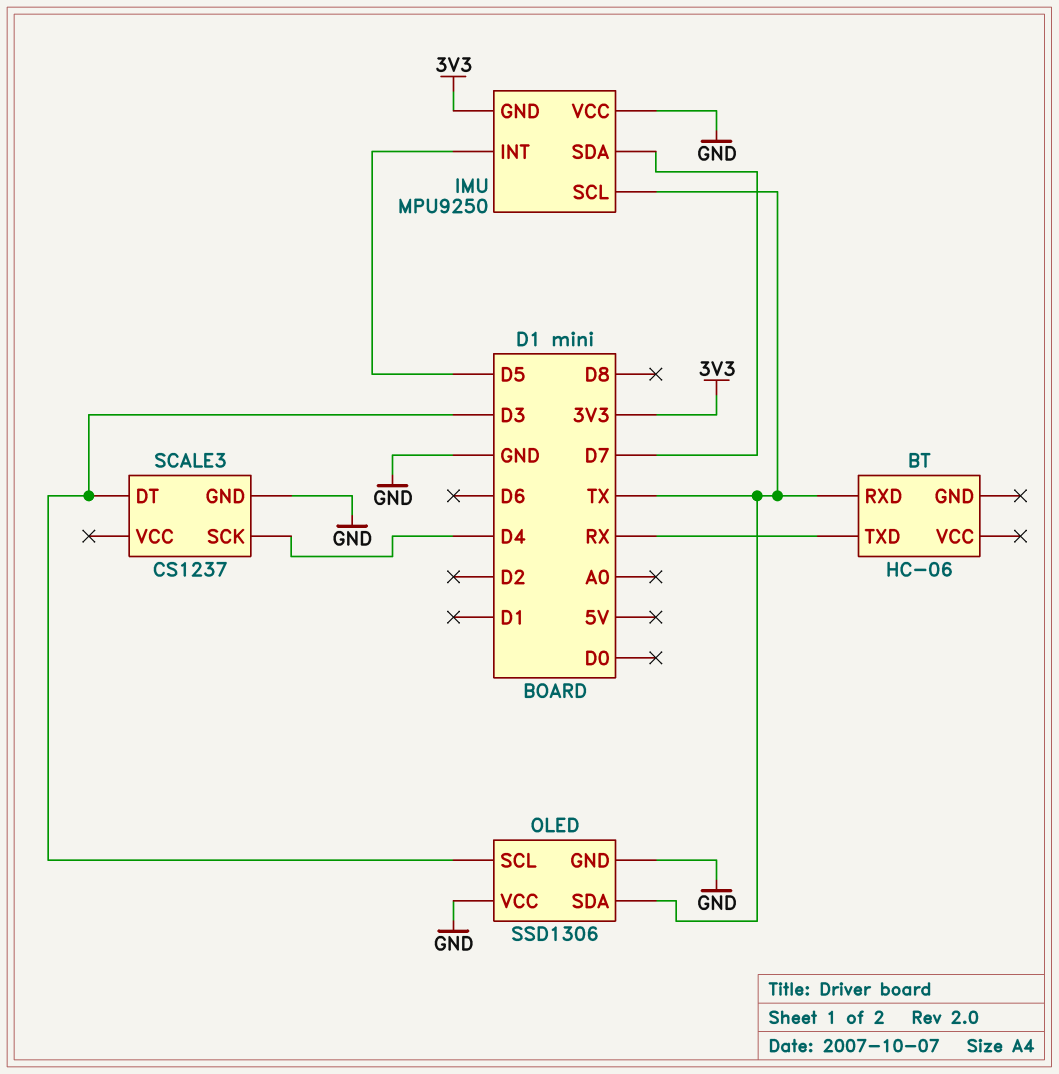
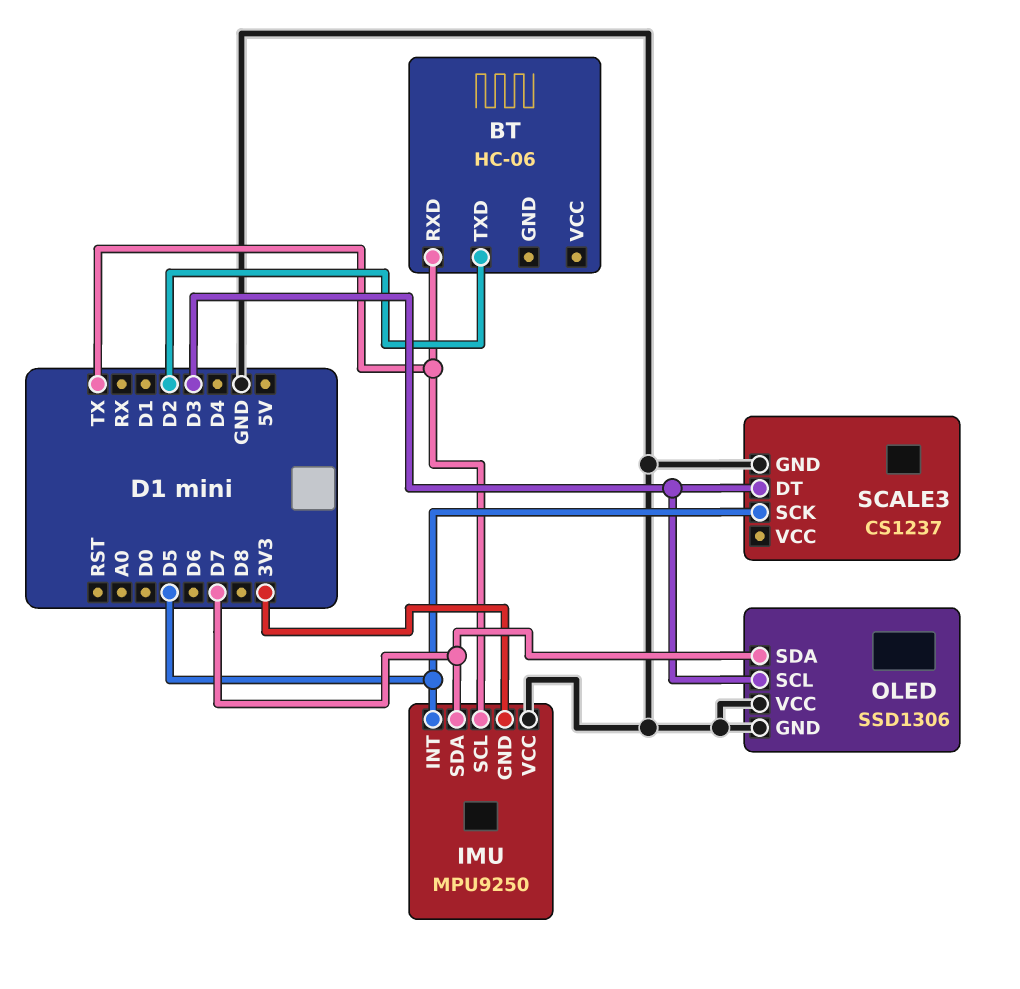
BT pin TXD: RX -> D2
OLED pin SDA: TX -> D7
SCALE3 pin SCK: D4 -> D5

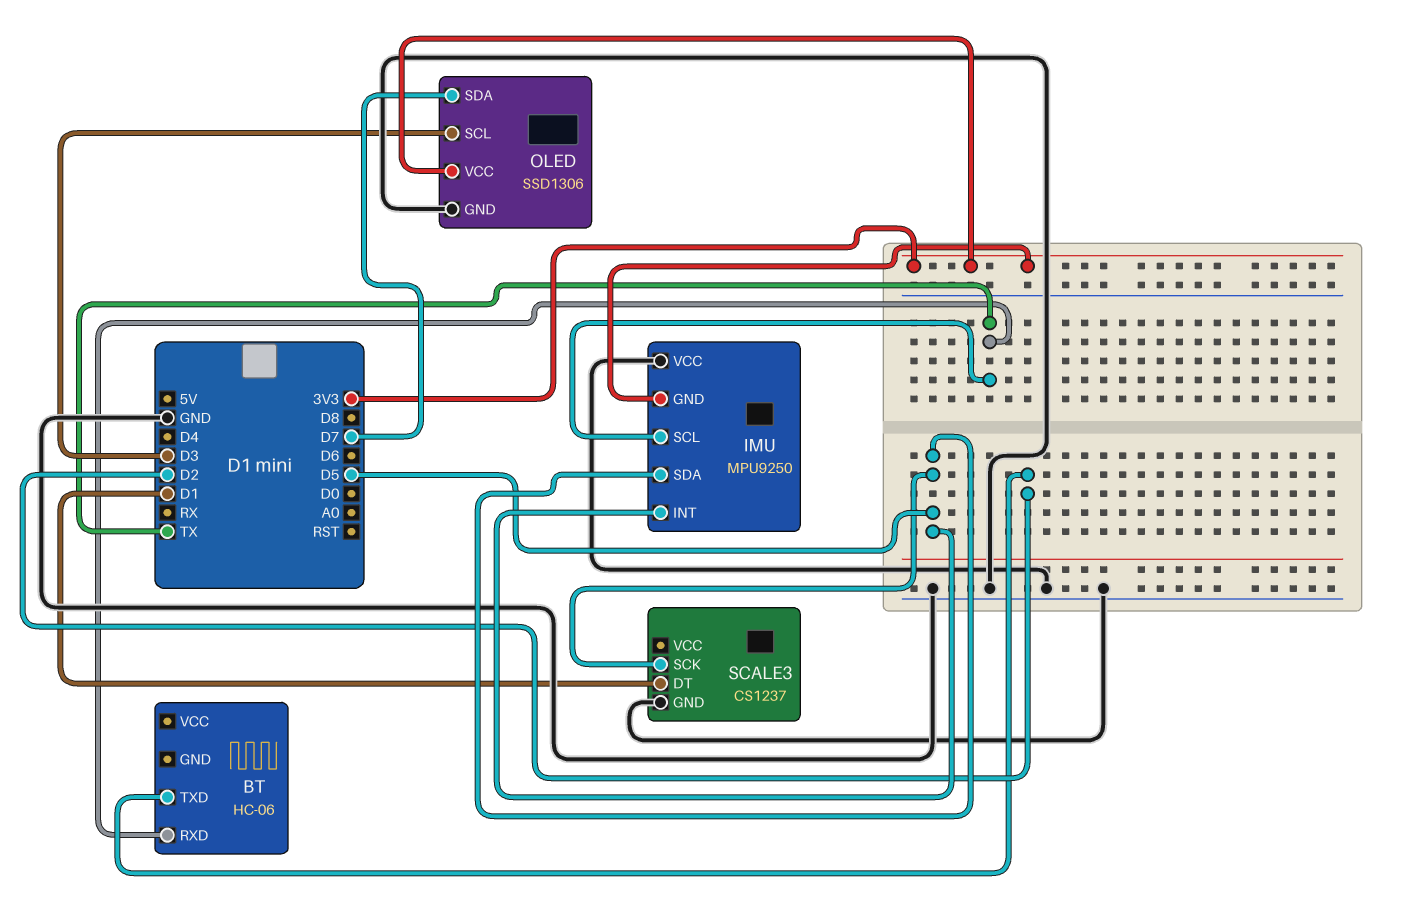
IMU pin SDA: D7 -> D5
OLED pin VCC: GND -> 3V3
SCALE3 pin DT: D3 -> D1

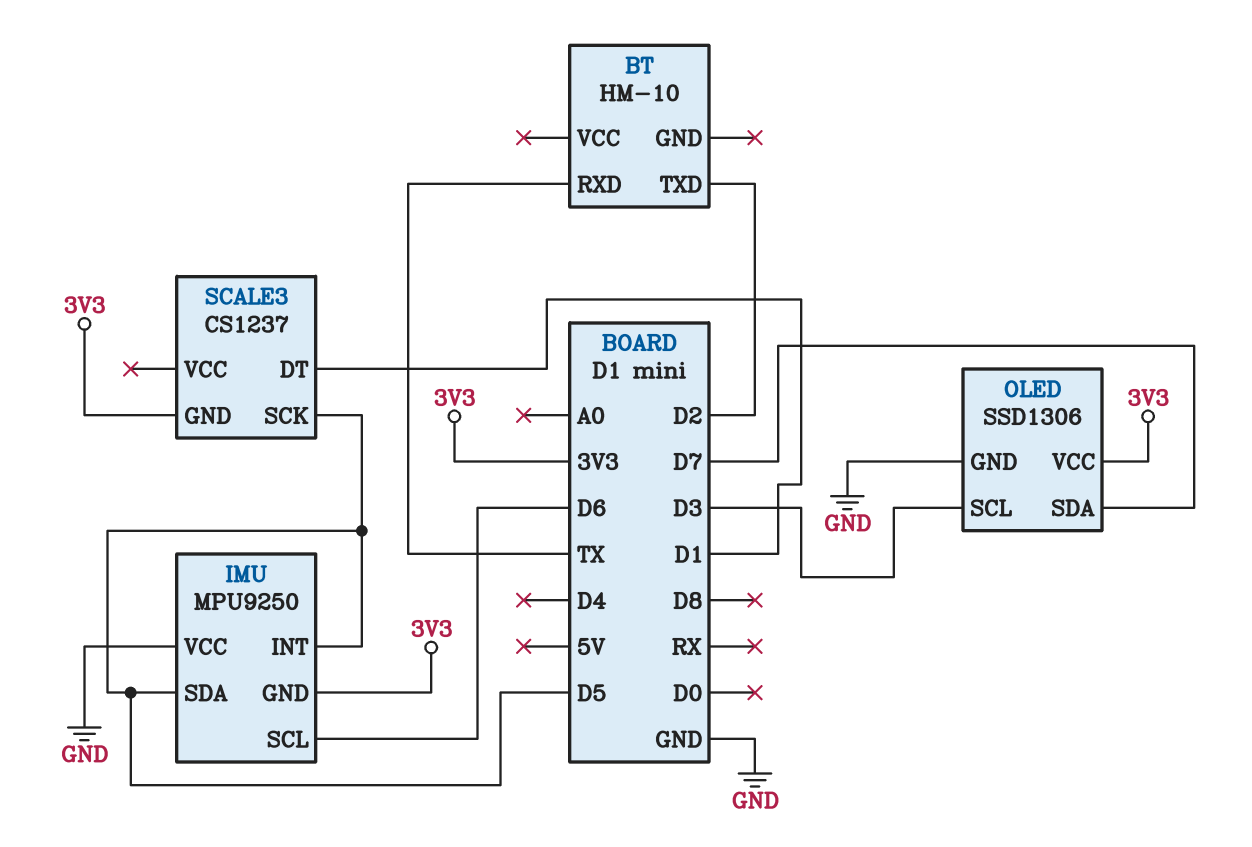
BT: HC-06 -> HM-10
IMU pin SCL: TX -> D6
SCALE3 pin GND: GND -> 3V3

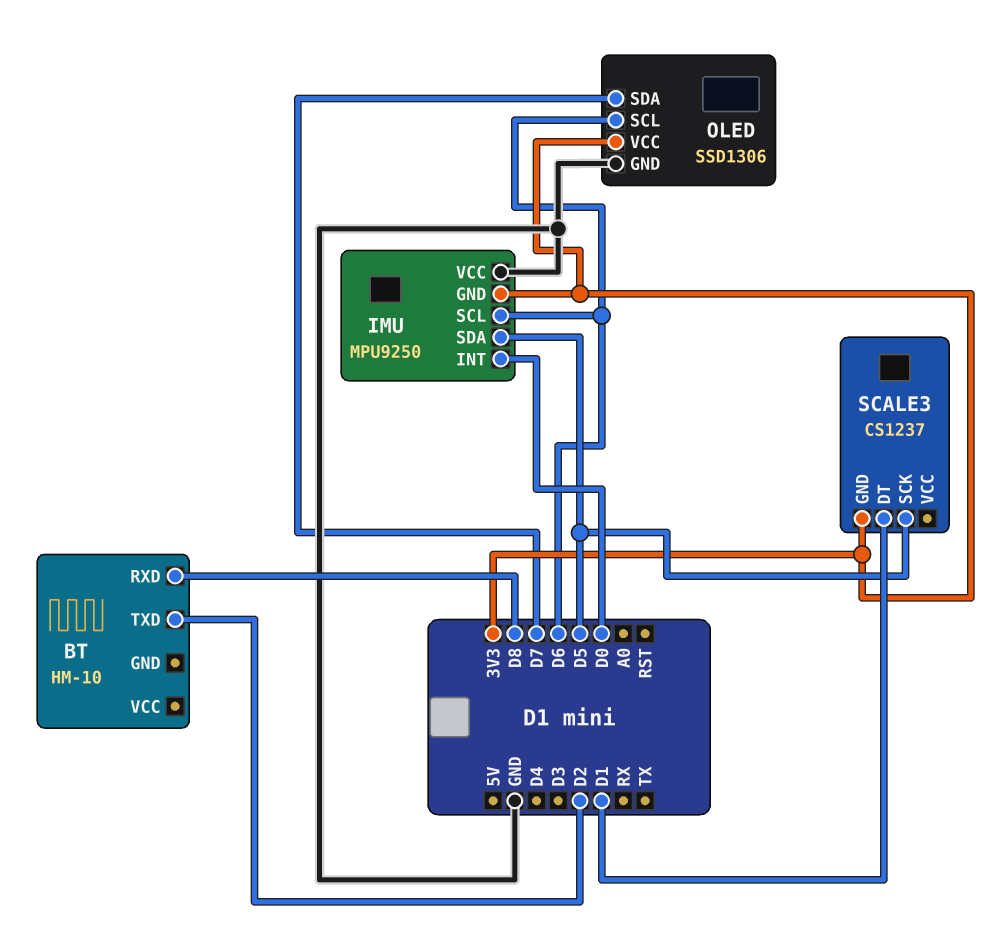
BT pin RXD: TX -> D8
IMU pin INT: D5 -> D0
OLED pin SCL: D3 -> D6

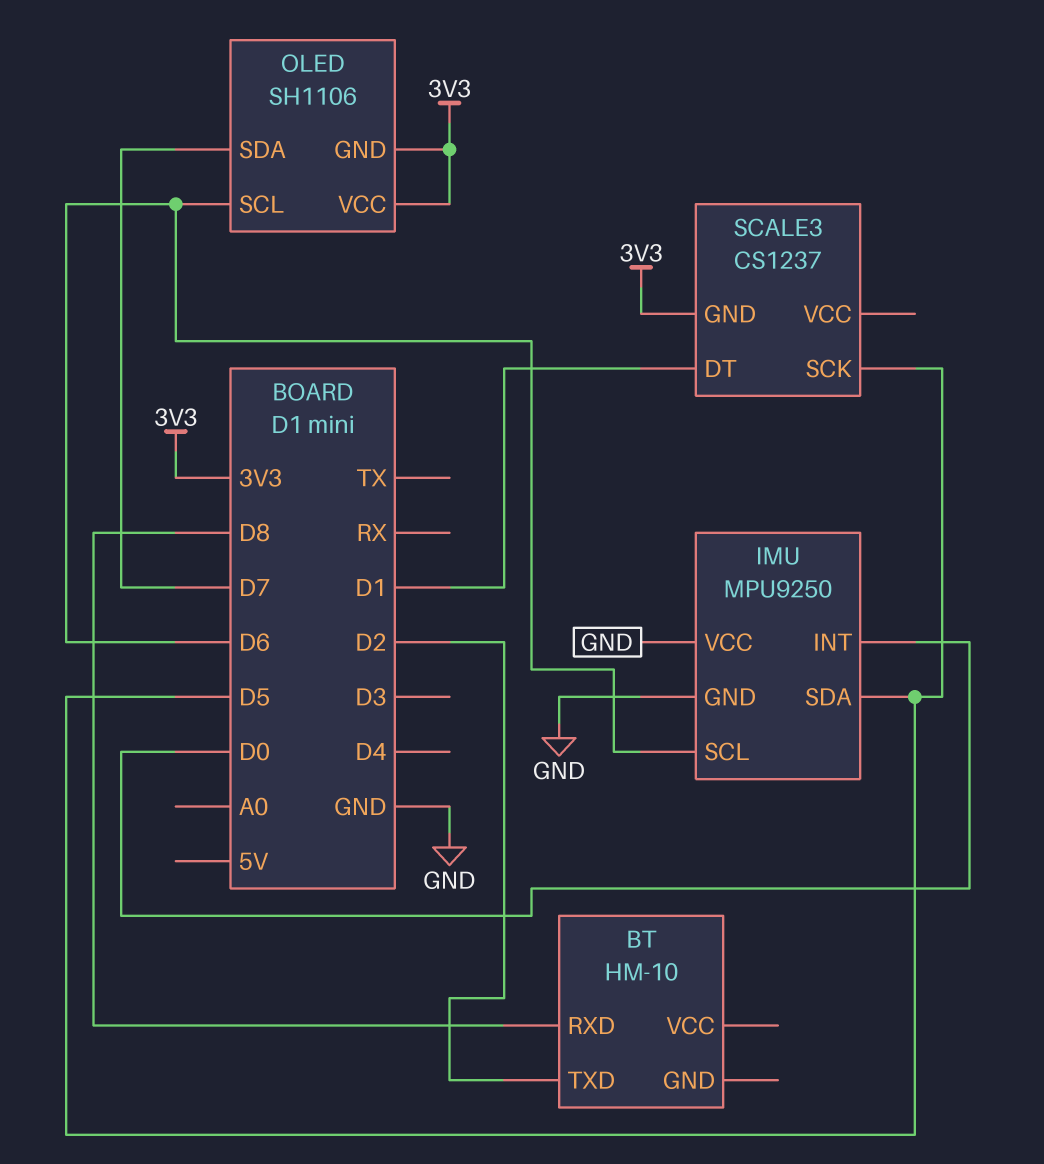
IMU pin GND: 3V3 -> GND
OLED: SSD1306 -> SH1106
OLED pin GND: GND -> 3V3

